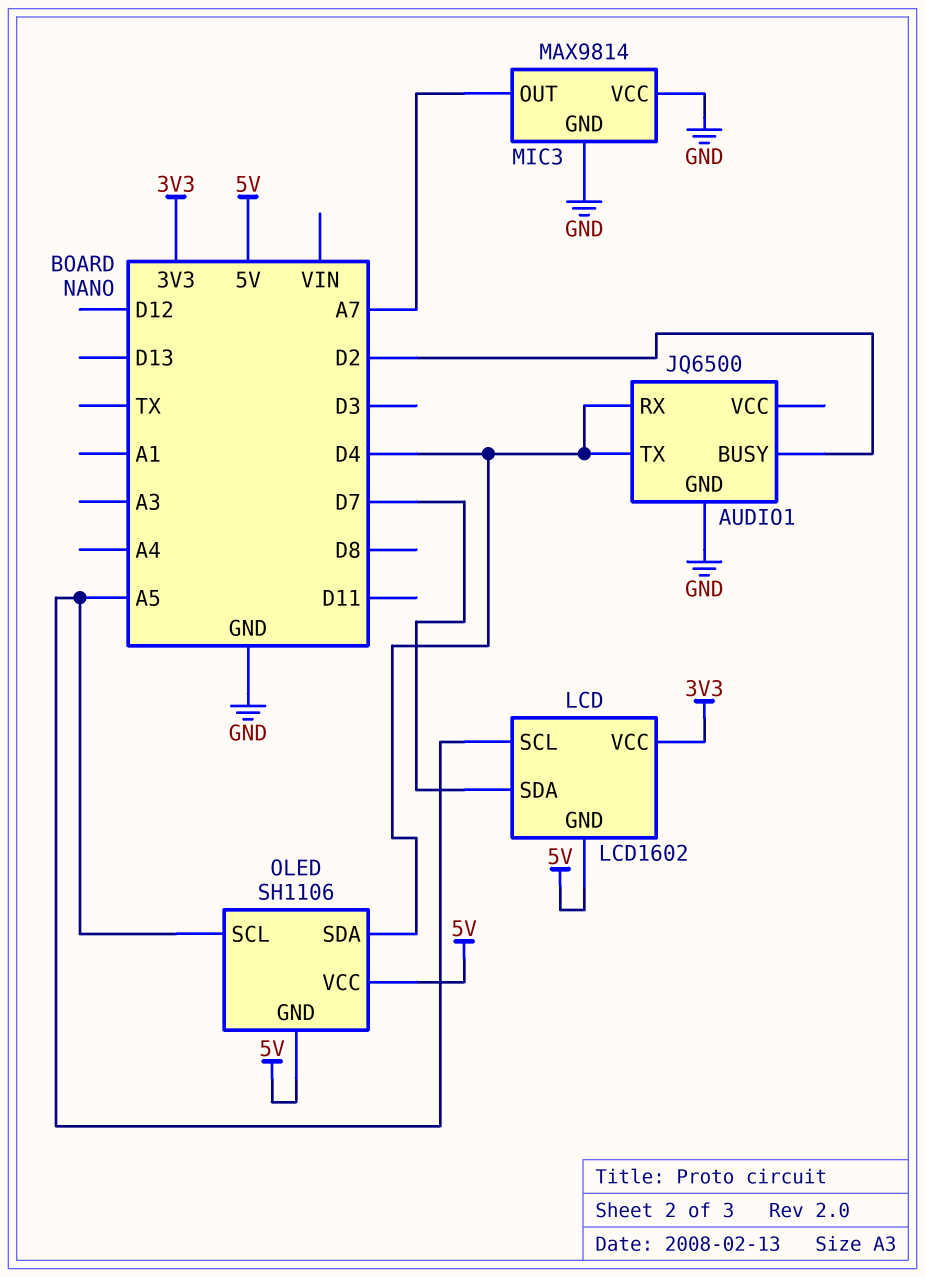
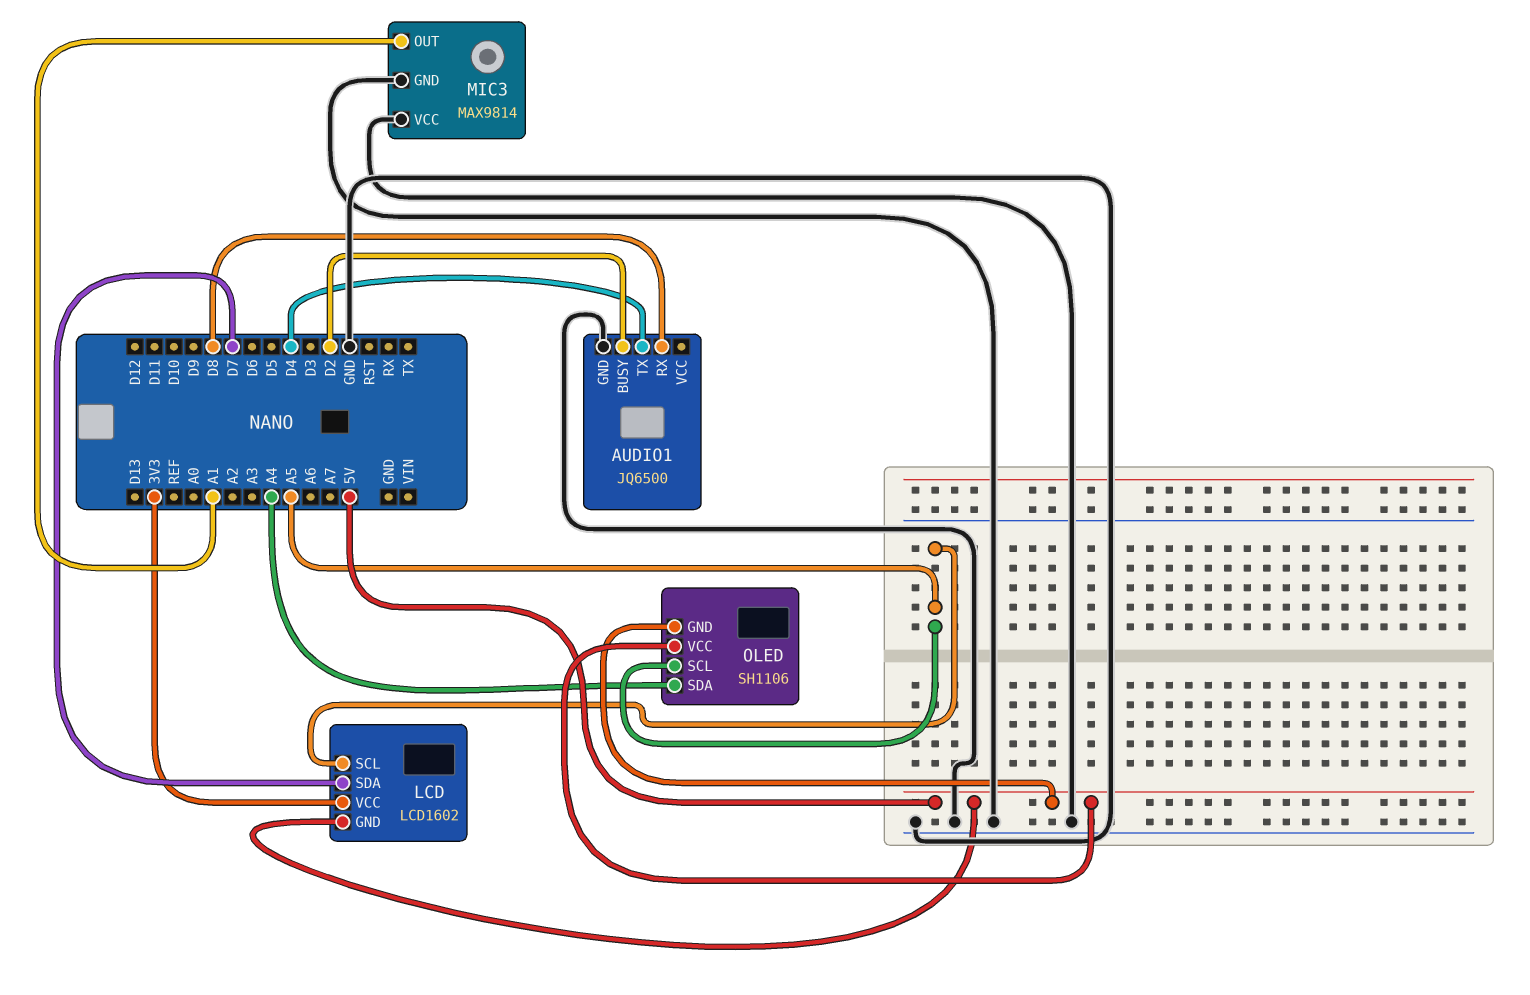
AUDIO1 pin RX: D4 -> D8
MIC3 pin OUT: A7 -> A1
OLED pin SDA: D4 -> A4

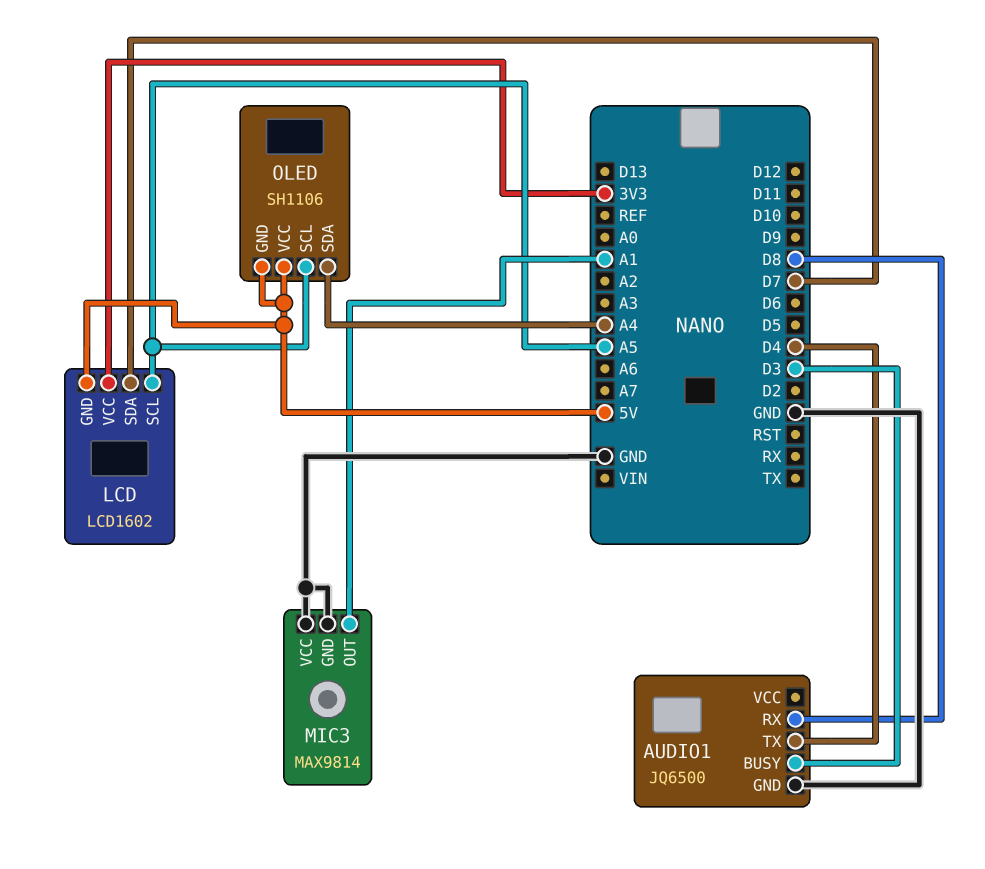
AUDIO1 pin BUSY: D2 -> D3

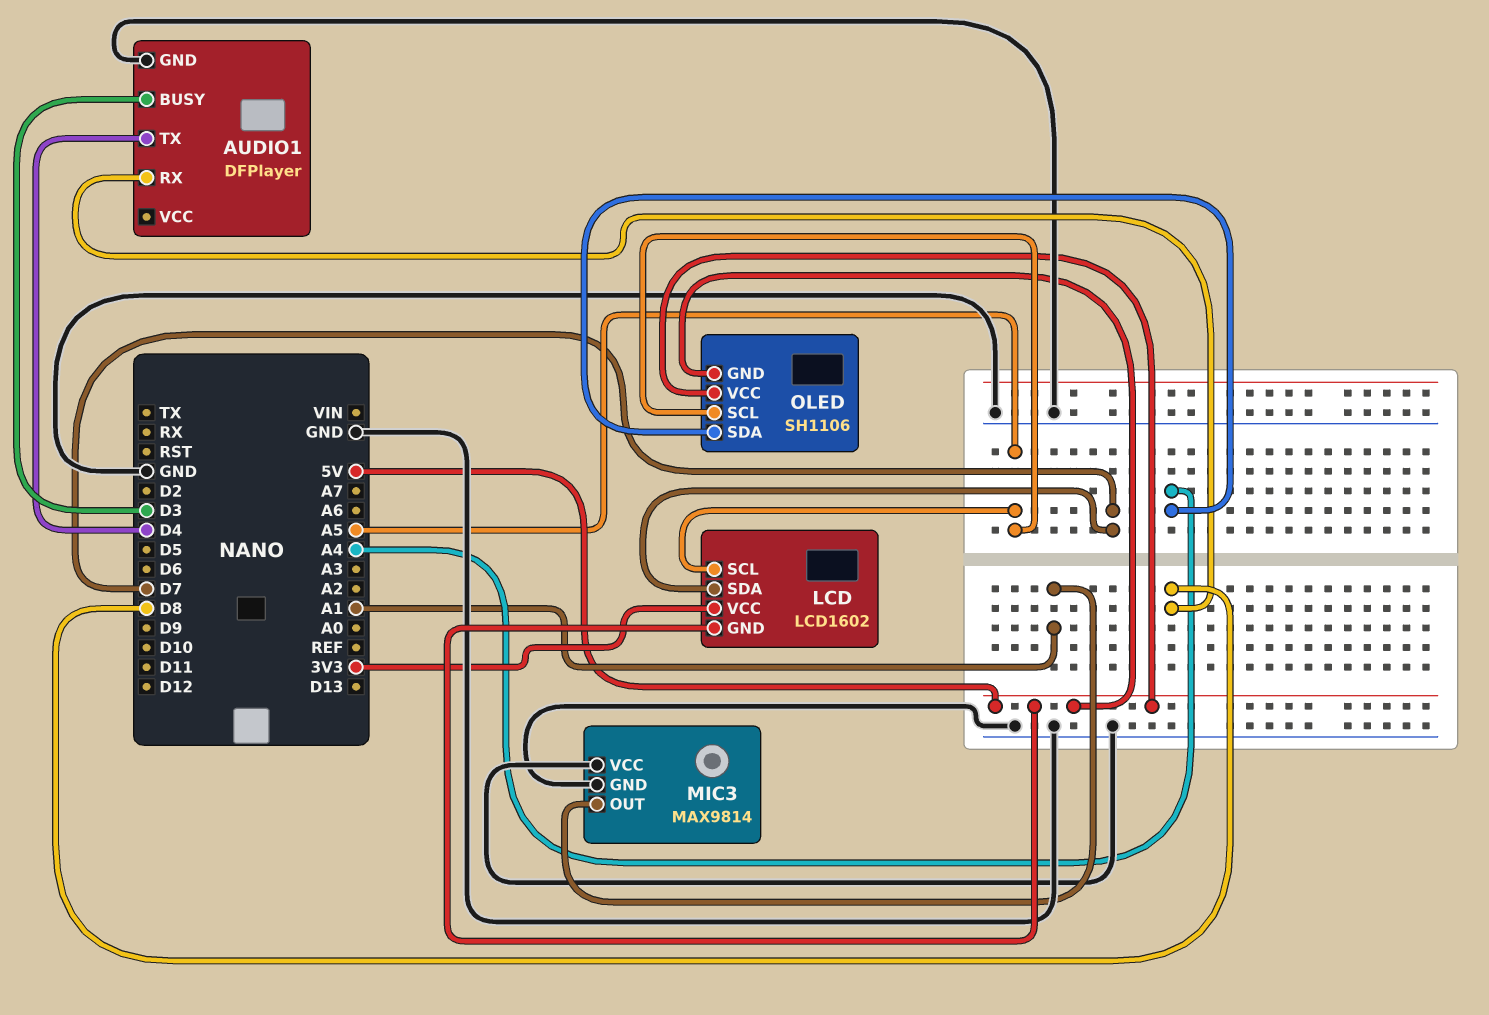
AUDIO1: JQ6500 -> DFPlayer

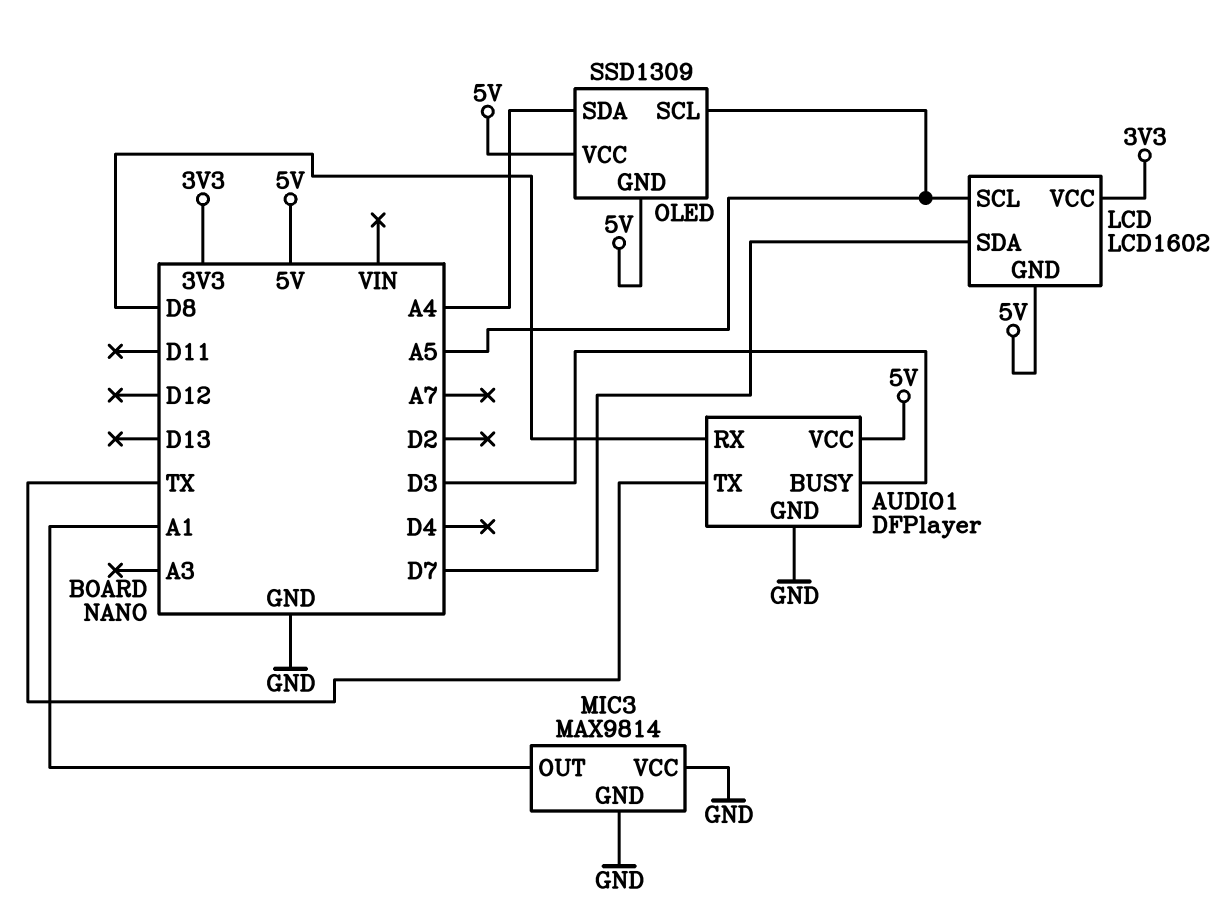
AUDIO1 pin TX: D4 -> TX
AUDIO1 pin VCC: none -> 5V
OLED: SH1106 -> SSD1309

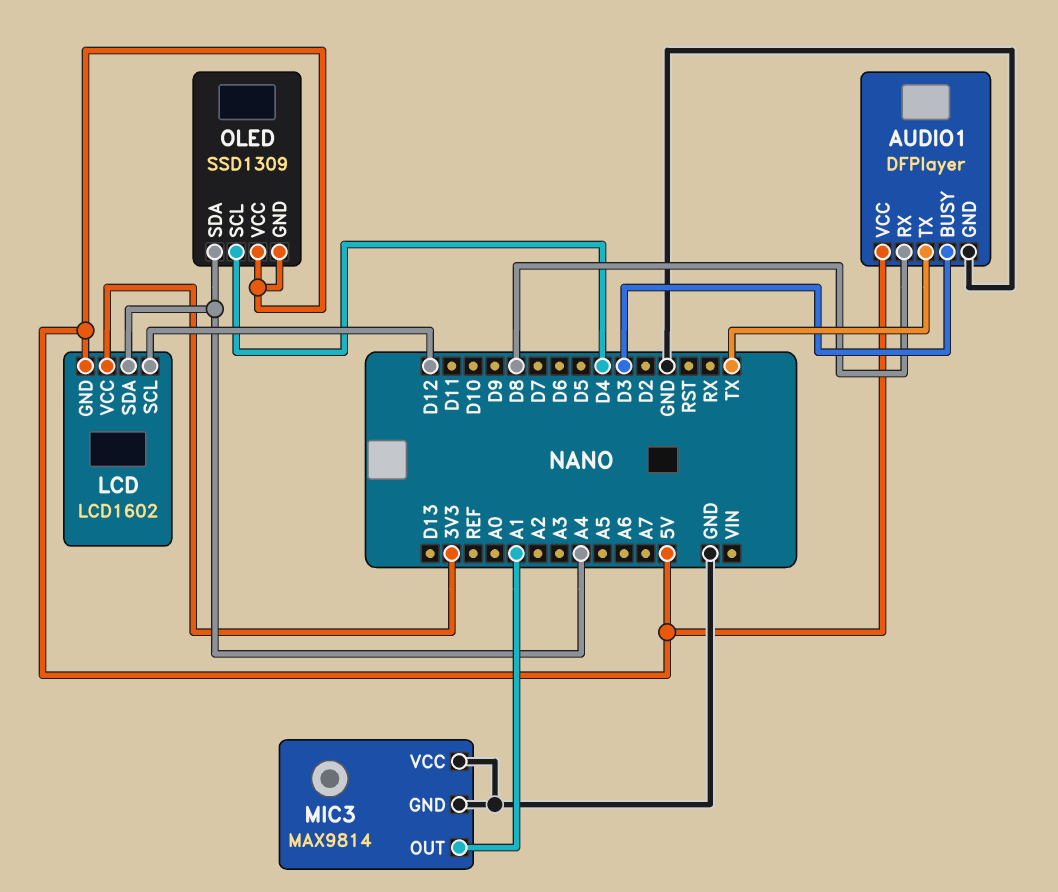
LCD pin SCL: A5 -> D12
LCD pin SDA: D7 -> A4
OLED pin SCL: A5 -> D4

